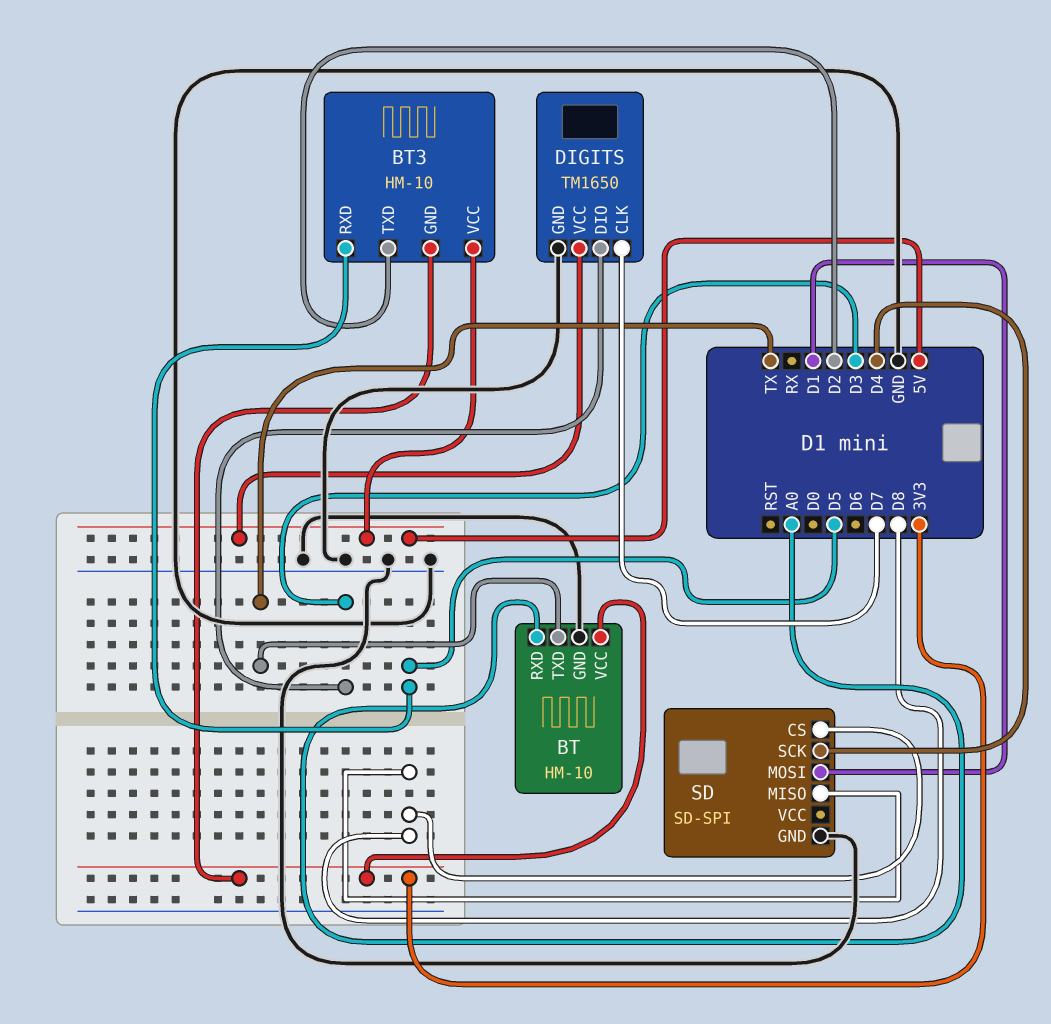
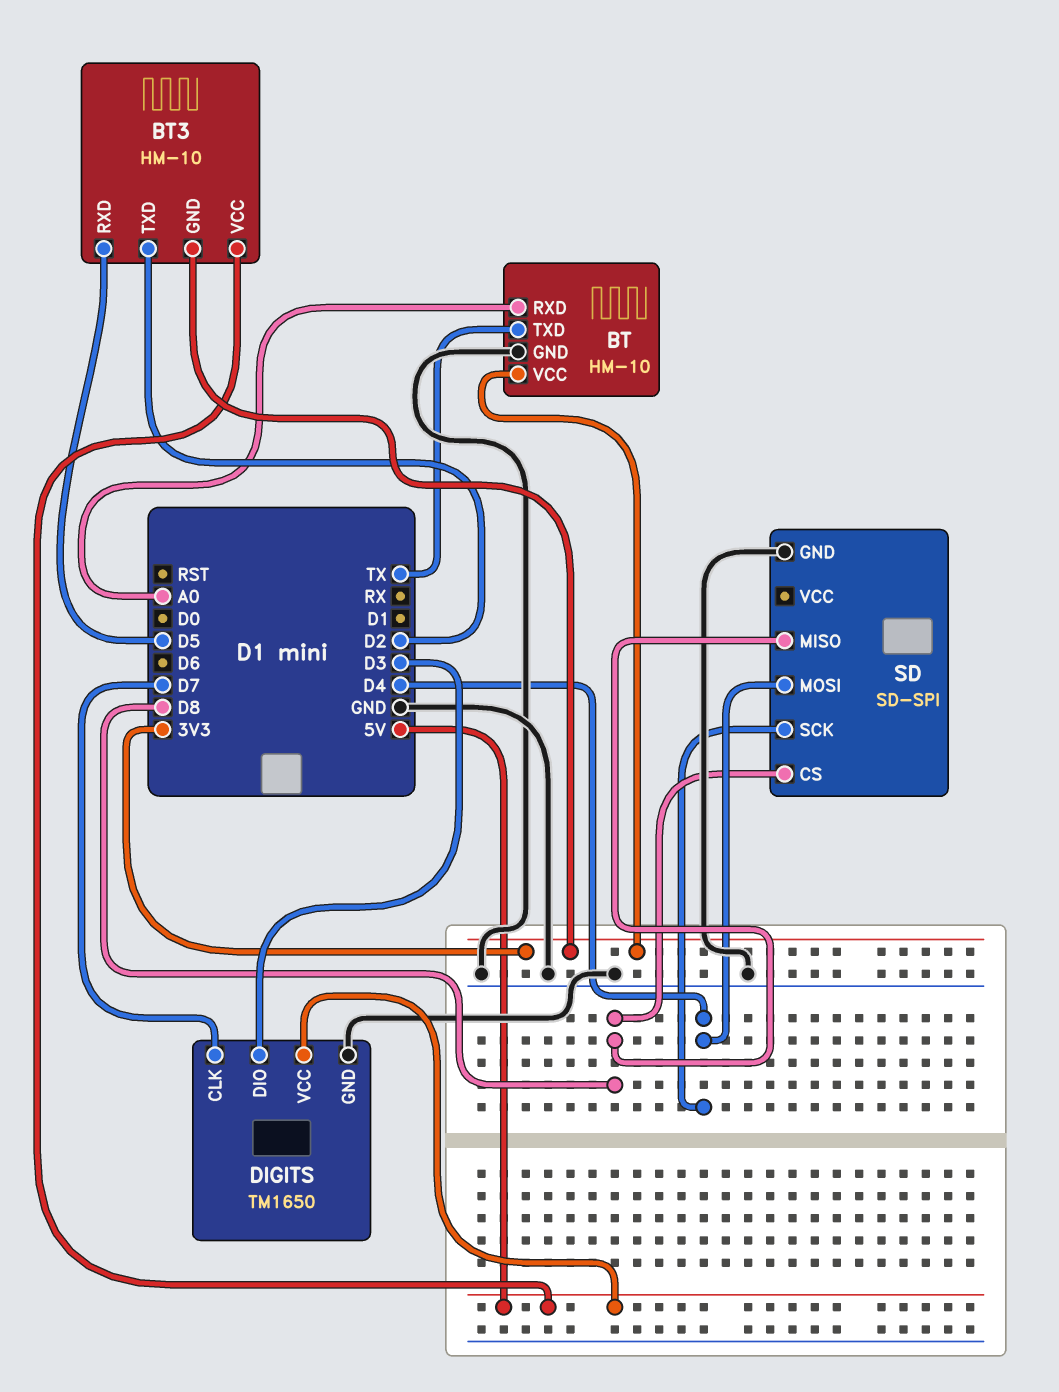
SD pin MOSI: D1 -> D4

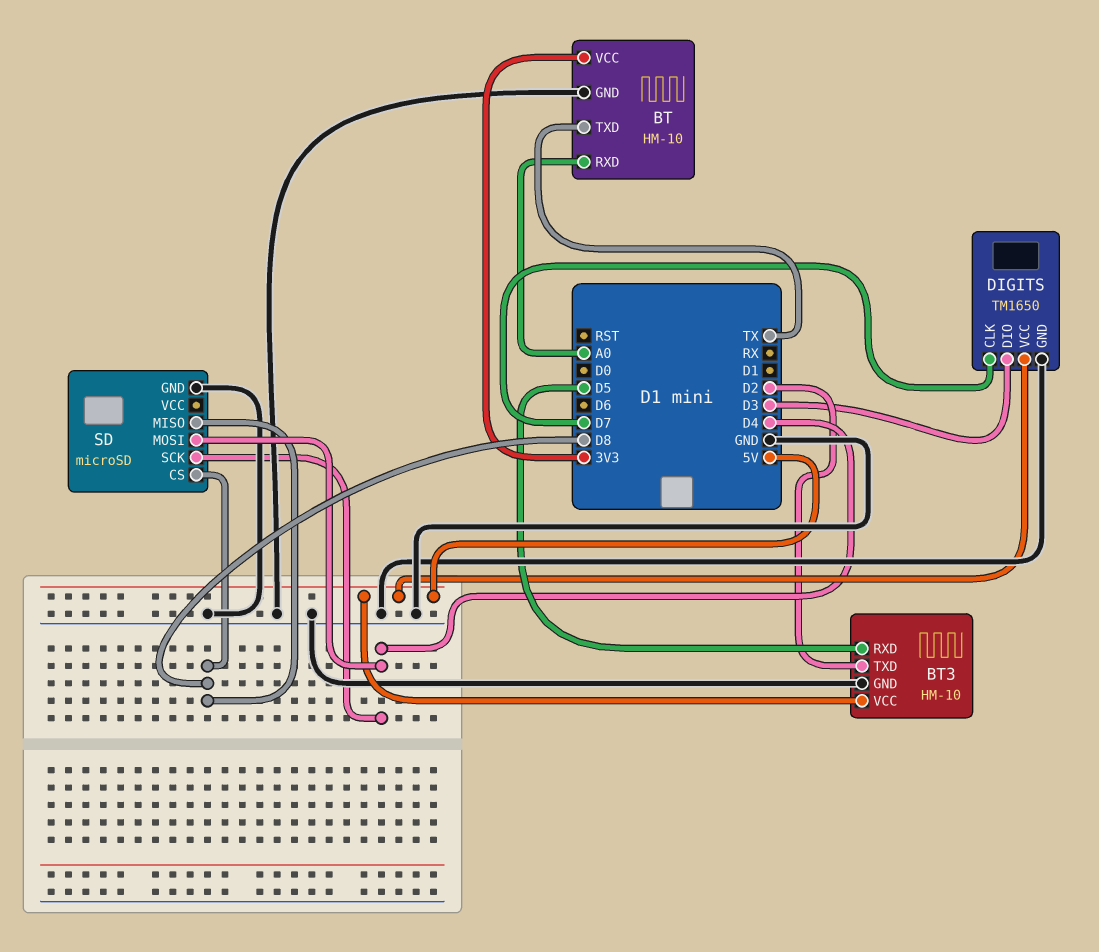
BT3 pin GND: 3V3 -> GND
SD: SD-SPI -> microSD

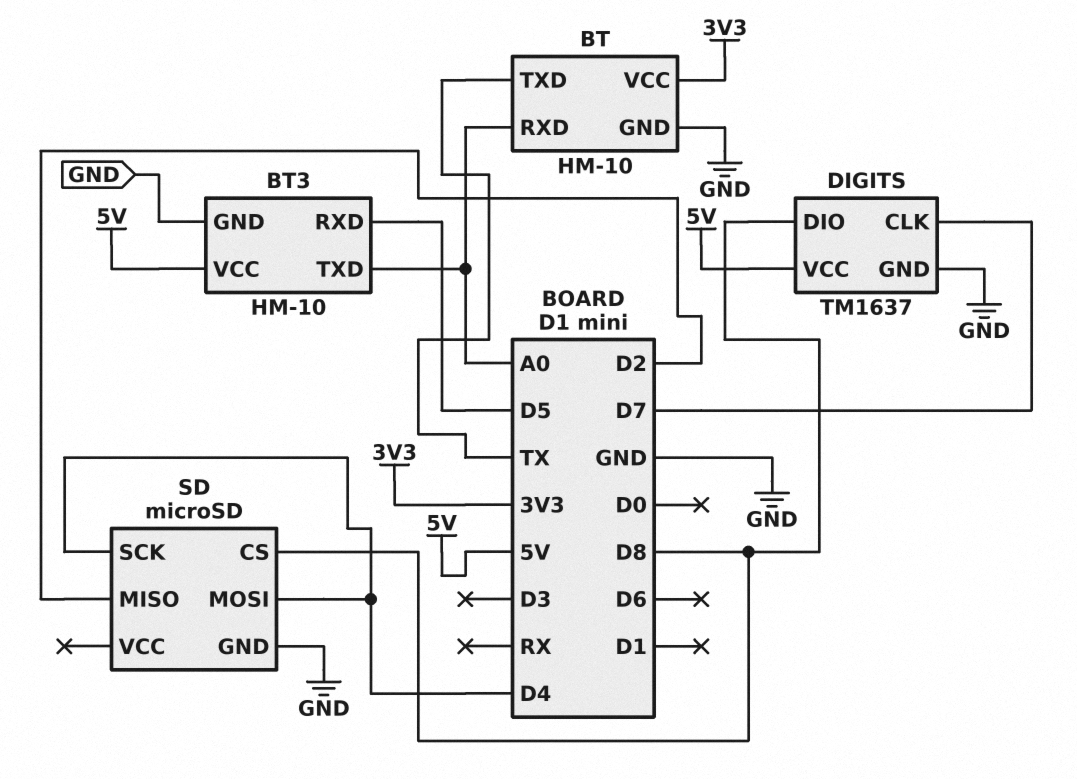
BT3 pin TXD: D2 -> A0
DIGITS: TM1650 -> TM1637
DIGITS pin DIO: D3 -> D8
SD pin MISO: D8 -> D2

